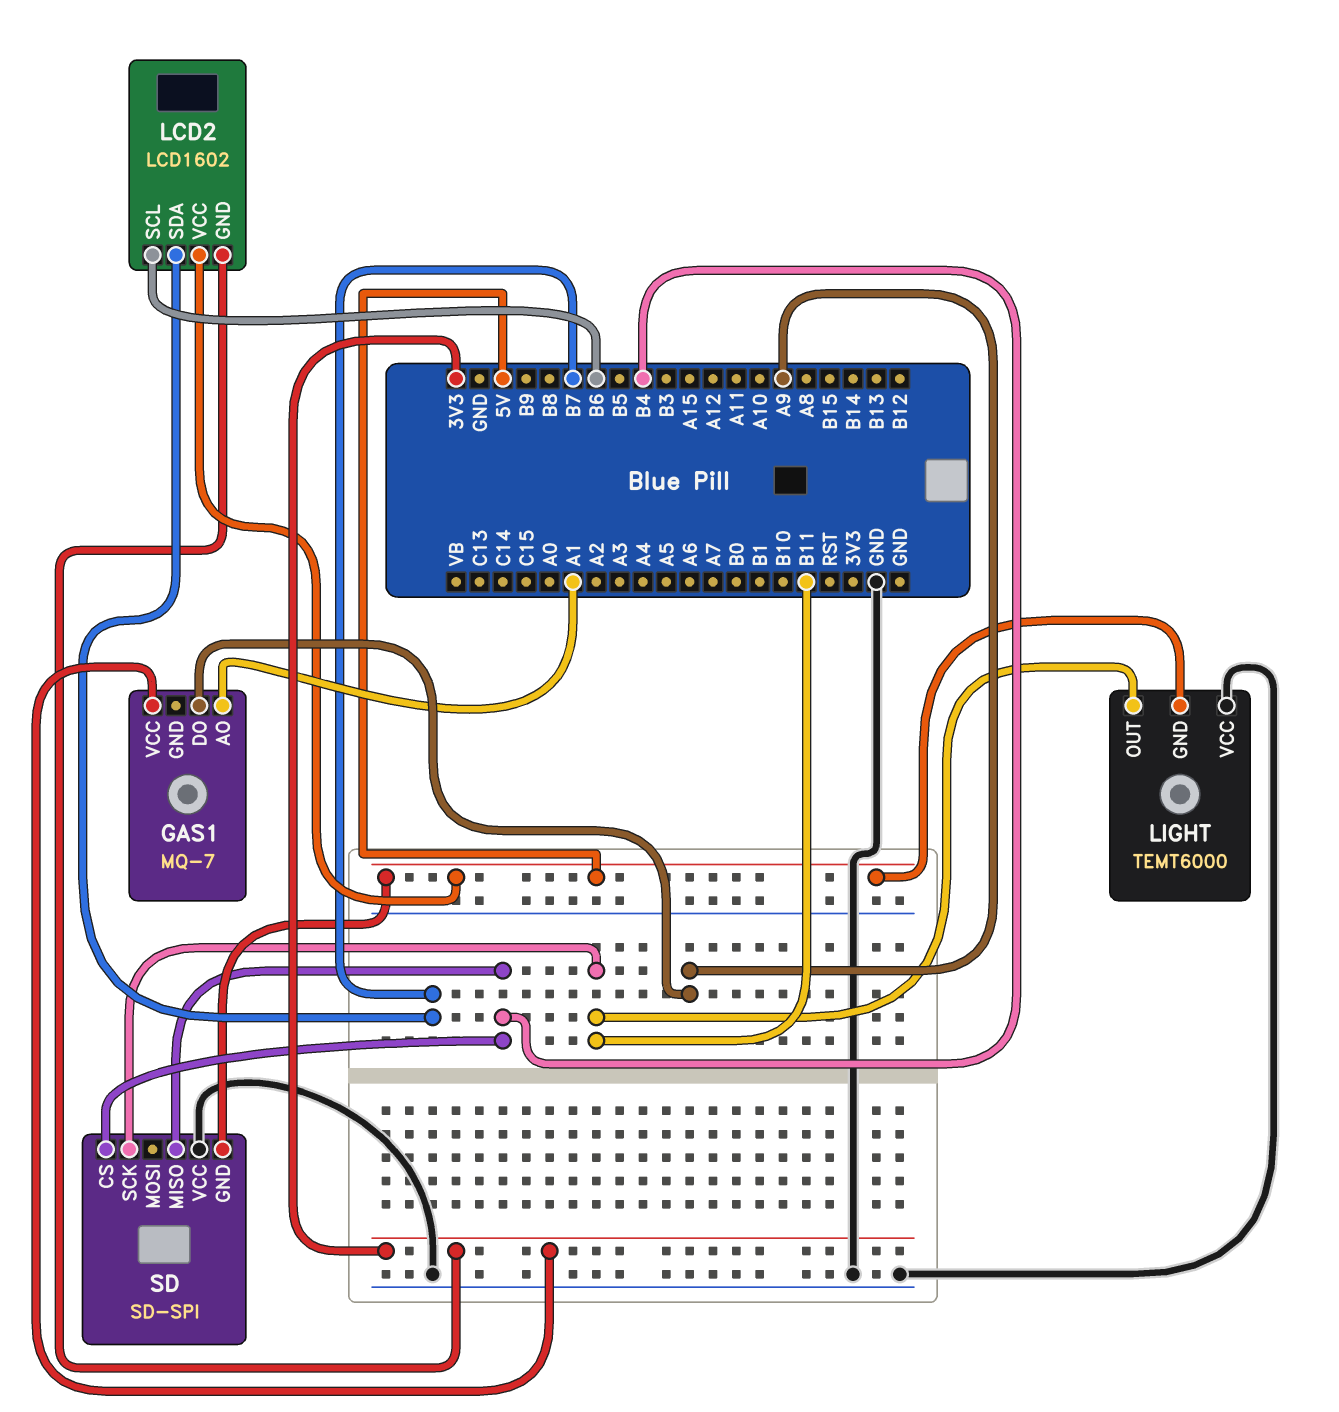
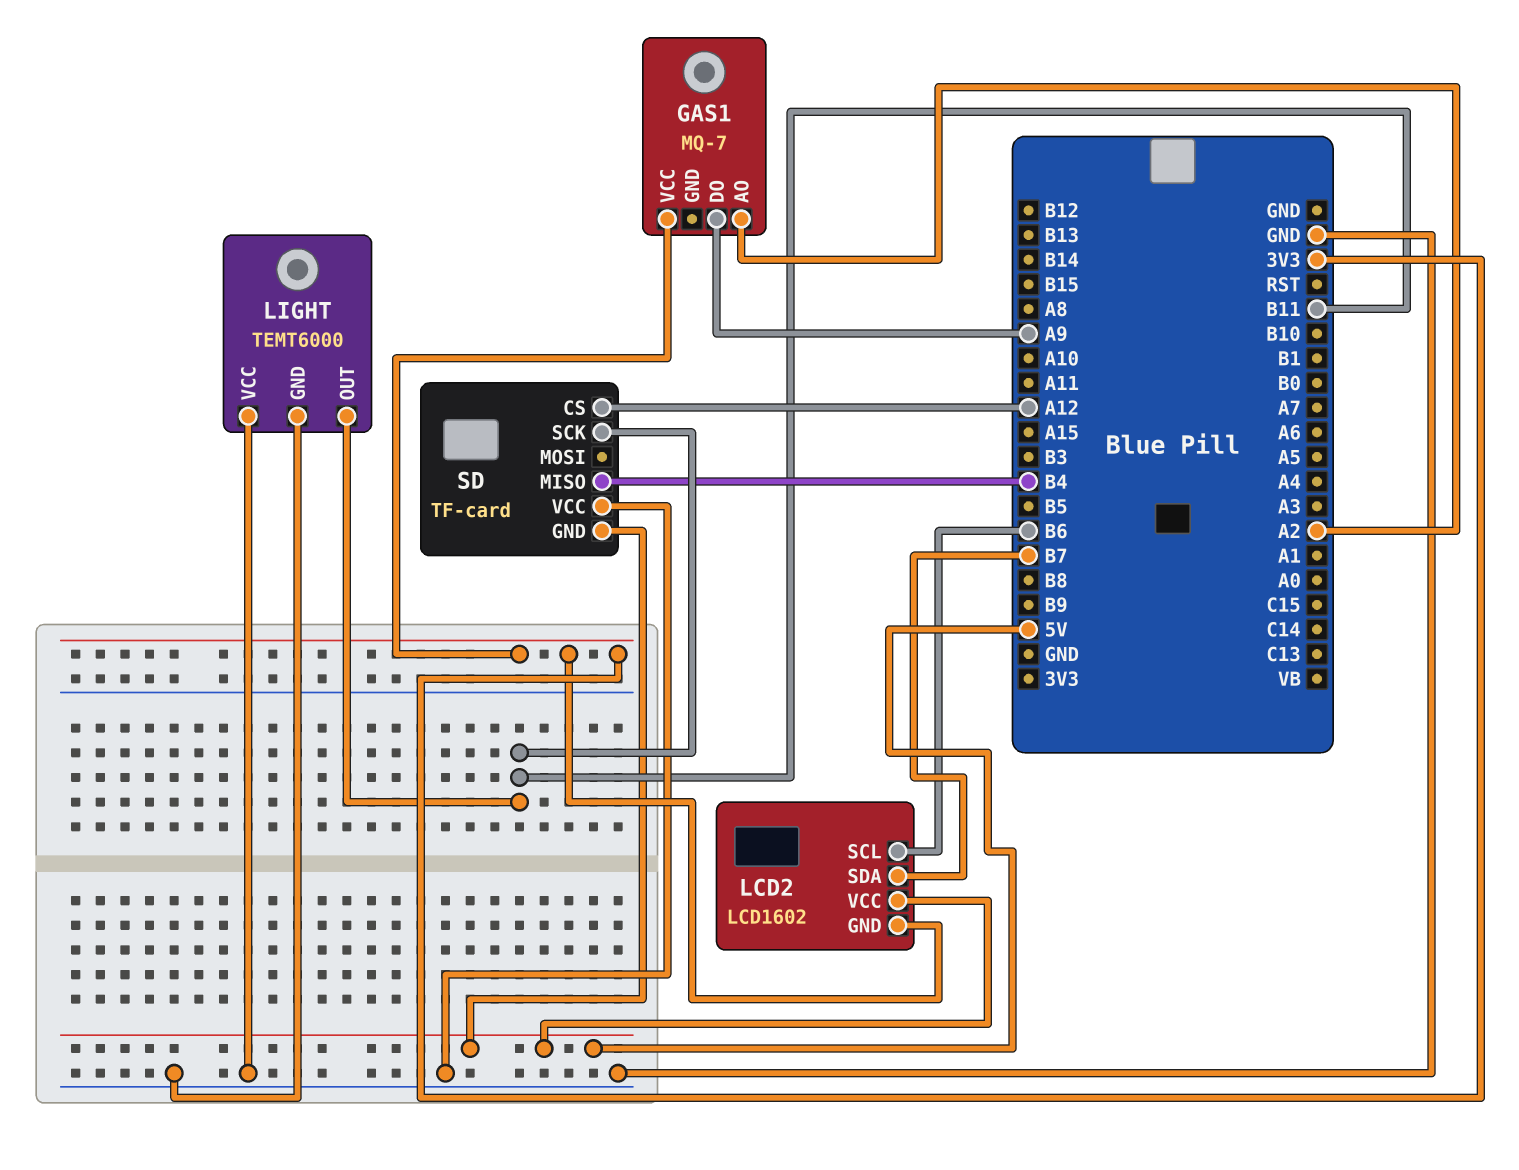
GAS1 pin AO: A1 -> A2
LIGHT pin GND: 5V -> GND
SD: SD-SPI -> TF-card
SD pin CS: B4 -> A12

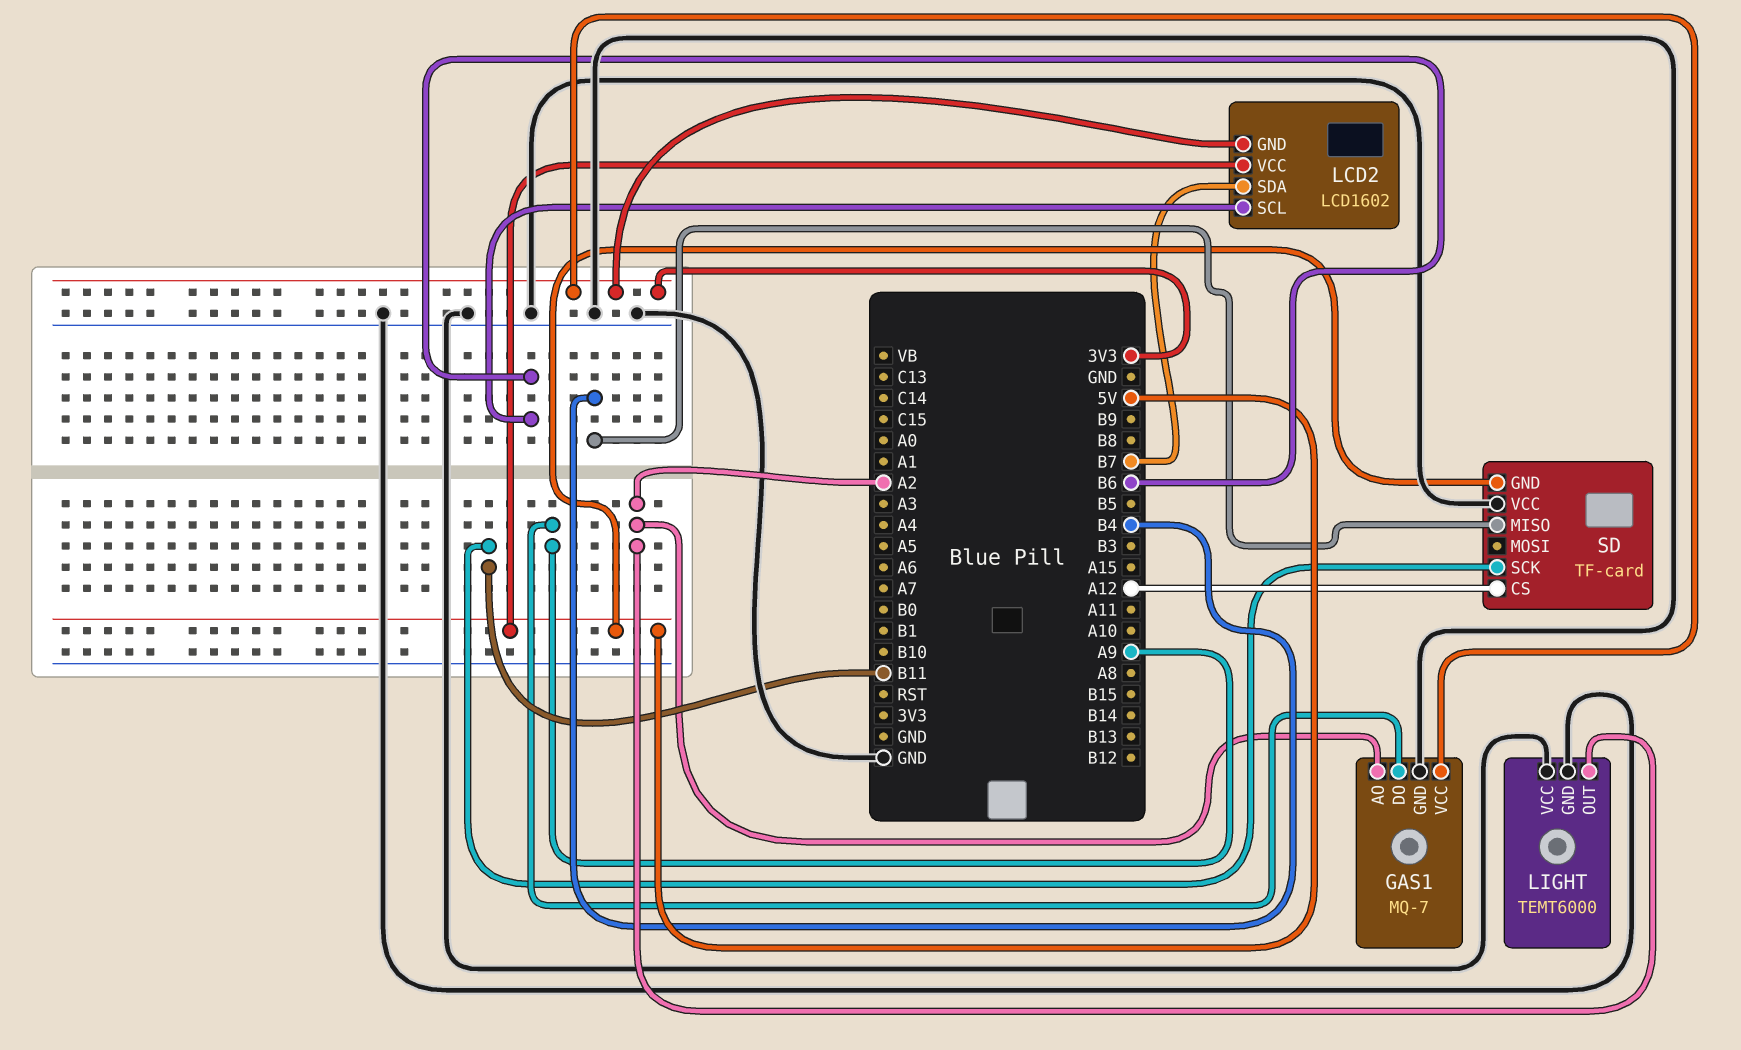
GAS1 pin GND: none -> GND
LIGHT pin OUT: B11 -> A2

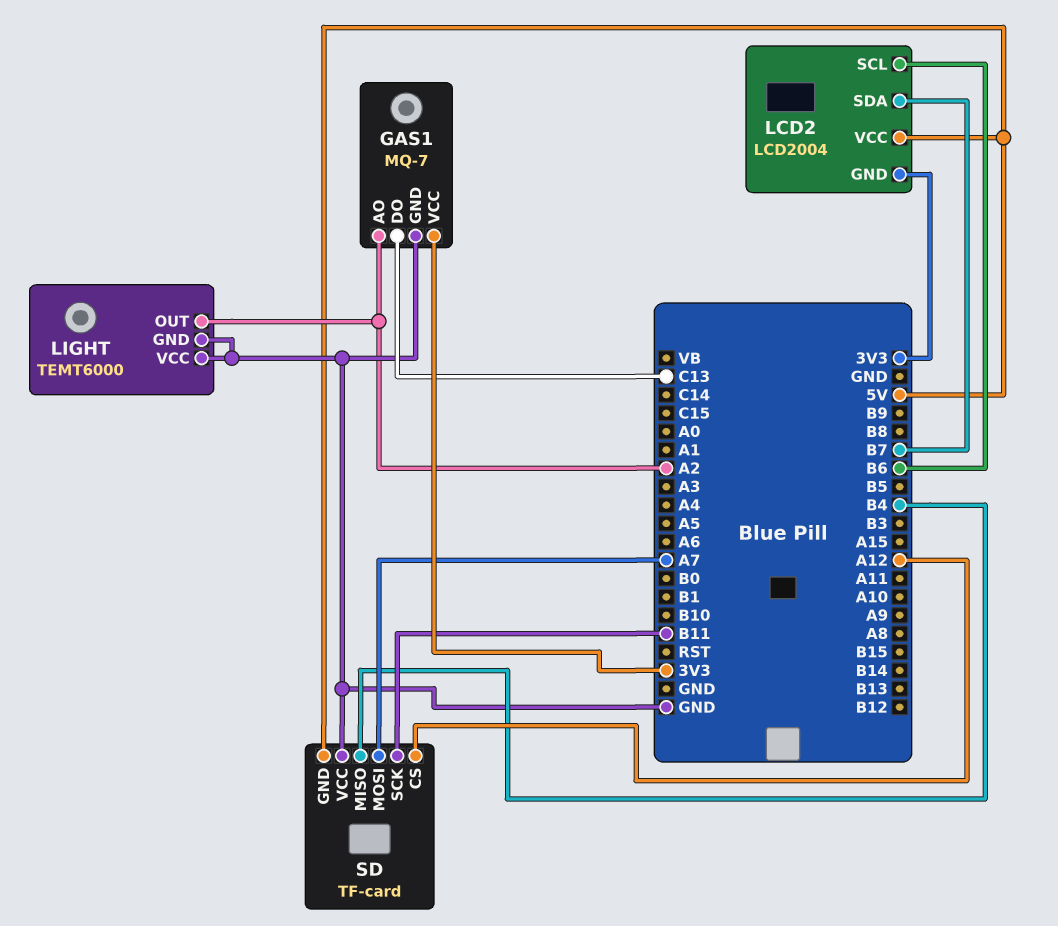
GAS1 pin DO: A9 -> C13
LCD2: LCD1602 -> LCD2004
SD pin MOSI: none -> A7

